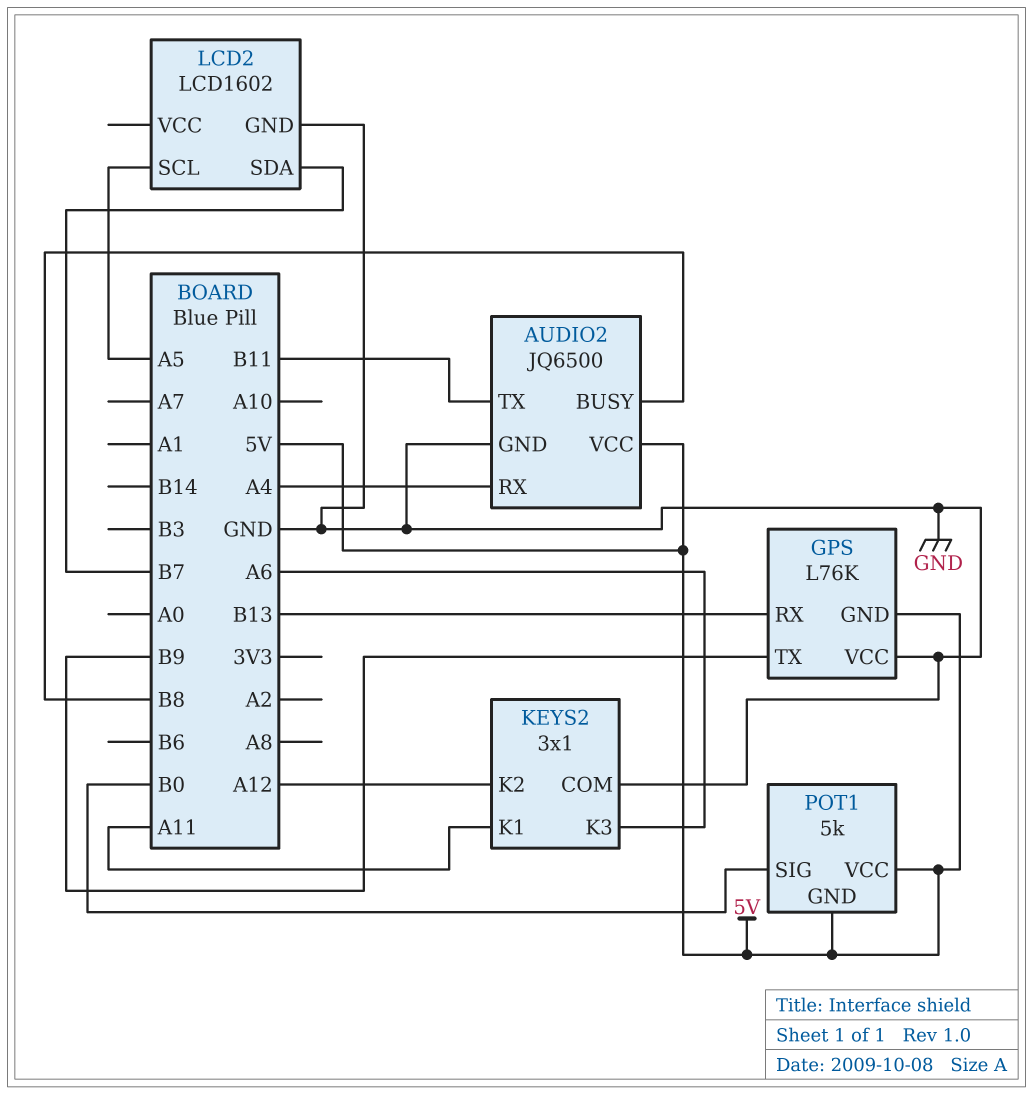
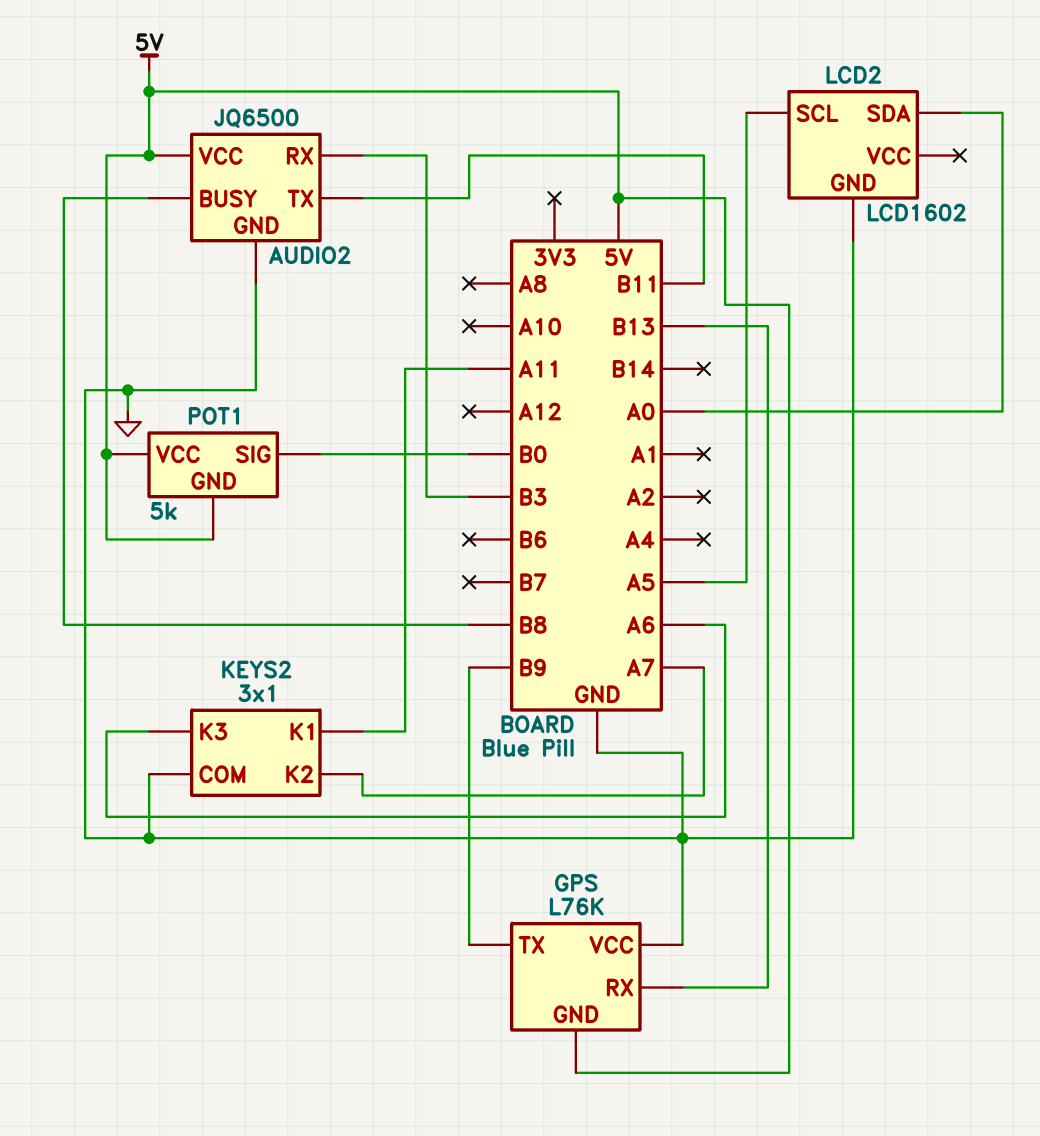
AUDIO2 pin RX: A4 -> B3
KEYS2 pin K2: A12 -> A7
LCD2 pin SDA: B7 -> A0

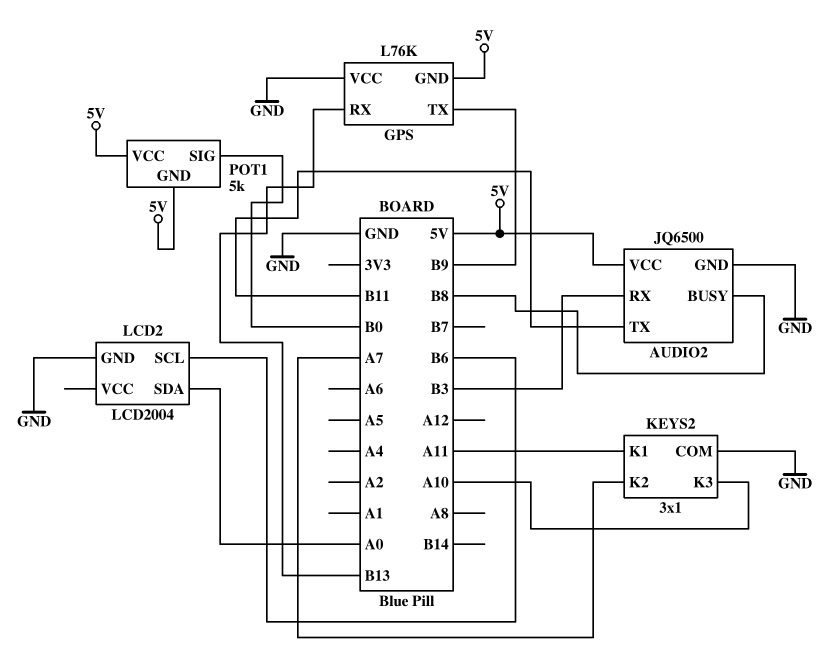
KEYS2 pin K3: A6 -> A10
LCD2: LCD1602 -> LCD2004
LCD2 pin SCL: A5 -> B6

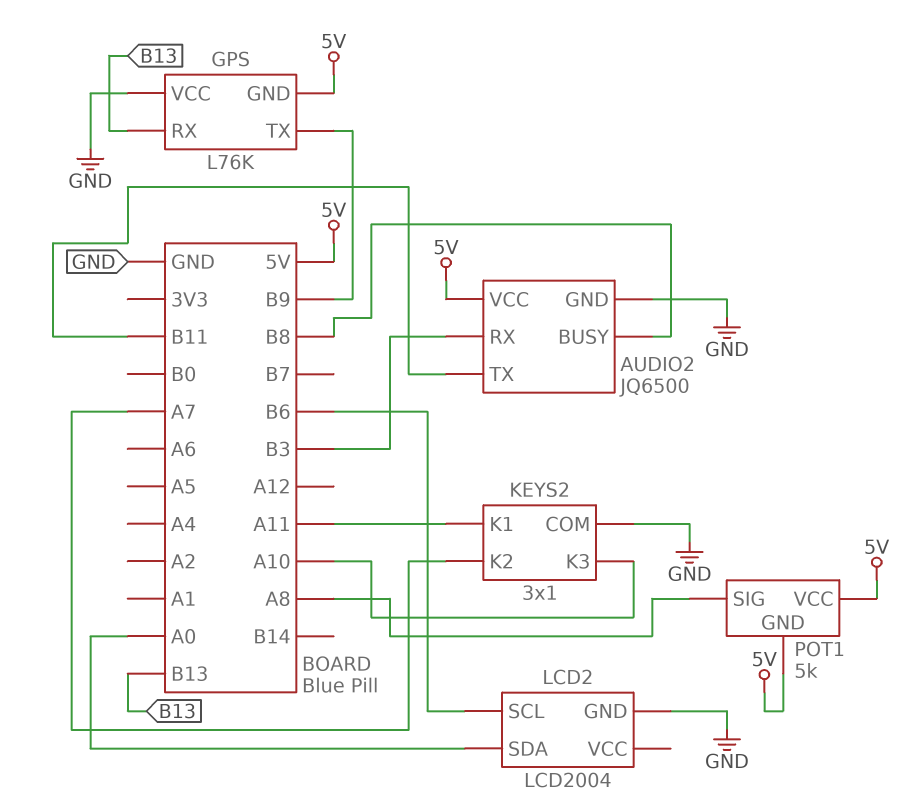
POT1 pin SIG: B0 -> A8

